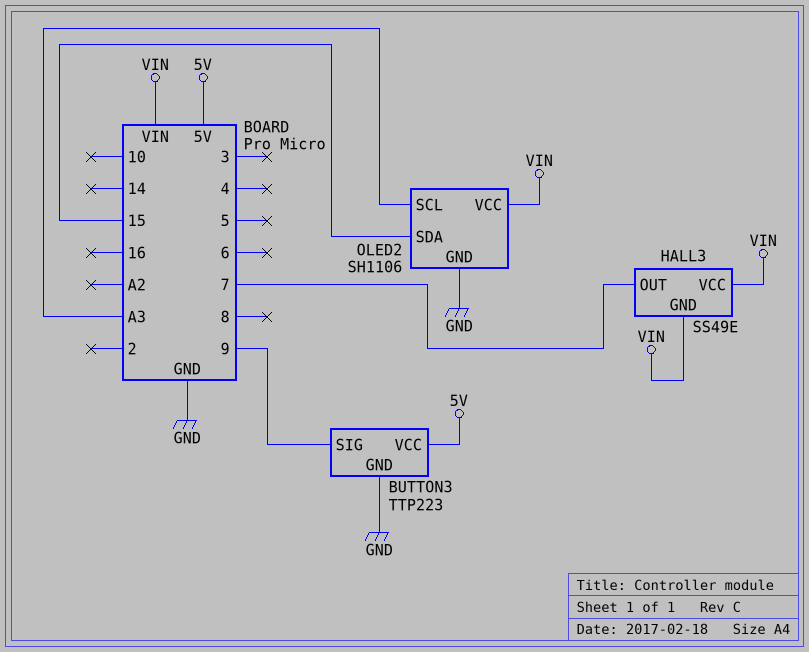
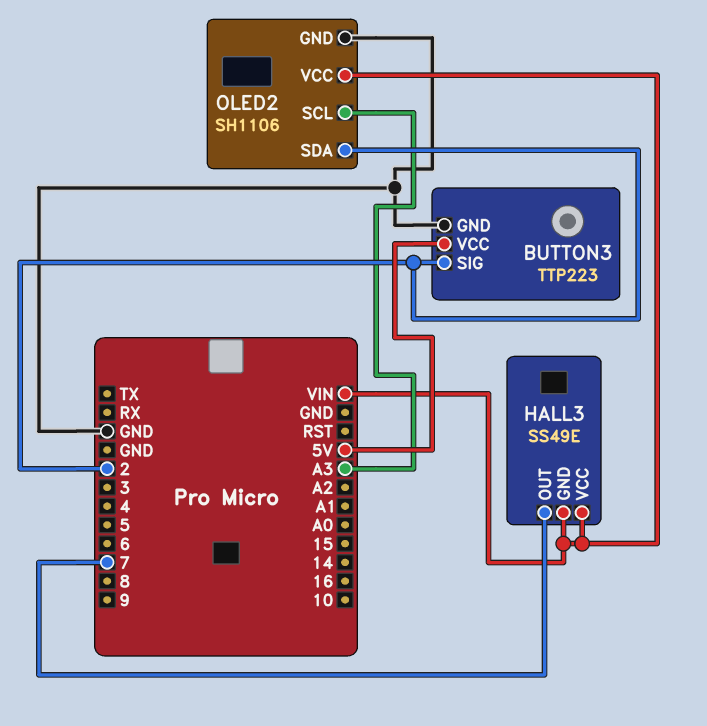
BUTTON3 pin SIG: 9 -> 2
OLED2 pin SDA: 15 -> 2

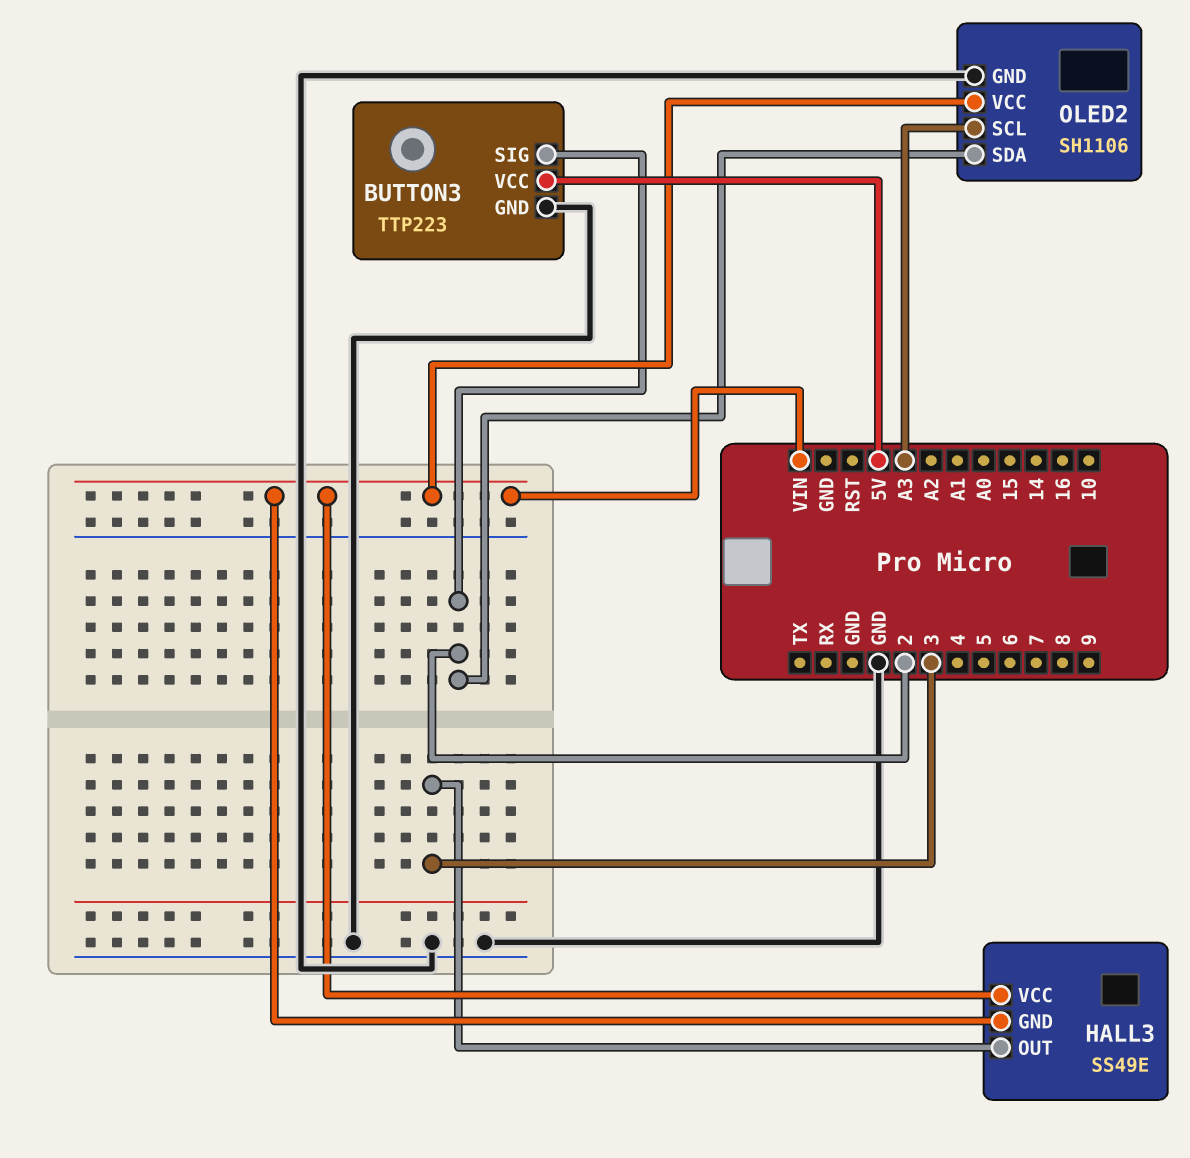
HALL3 pin OUT: 7 -> 3

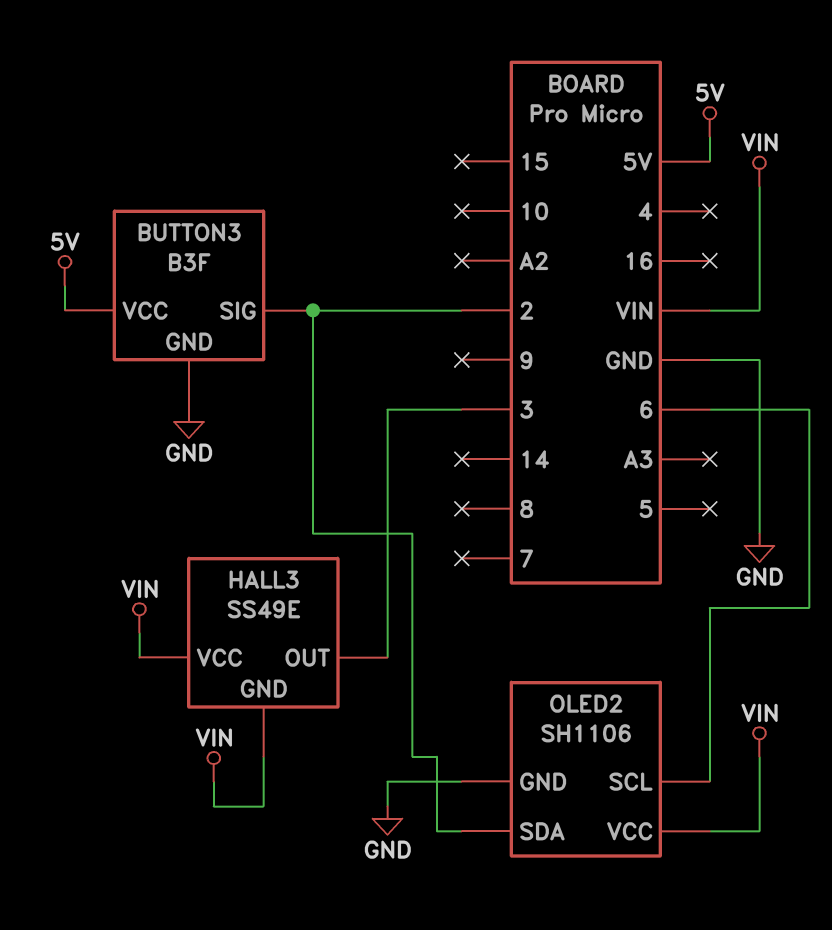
BUTTON3: TTP223 -> B3F
OLED2 pin SCL: A3 -> 6

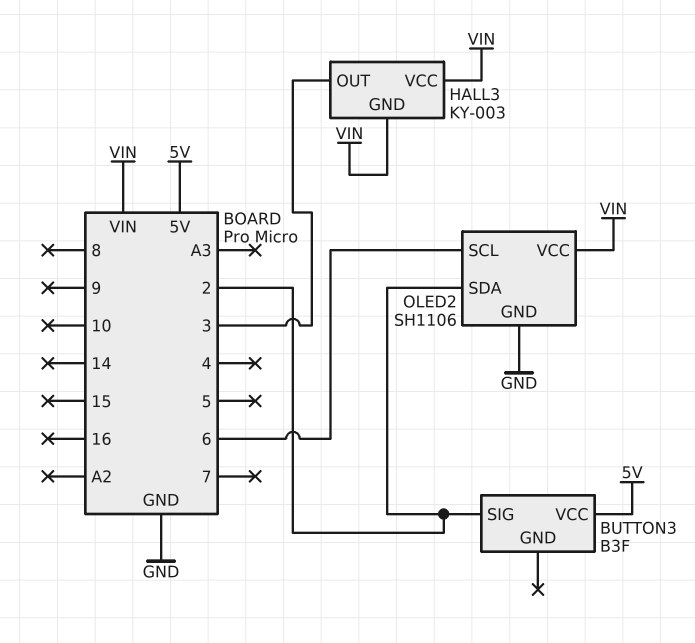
BUTTON3 pin GND: GND -> none
HALL3: SS49E -> KY-003

